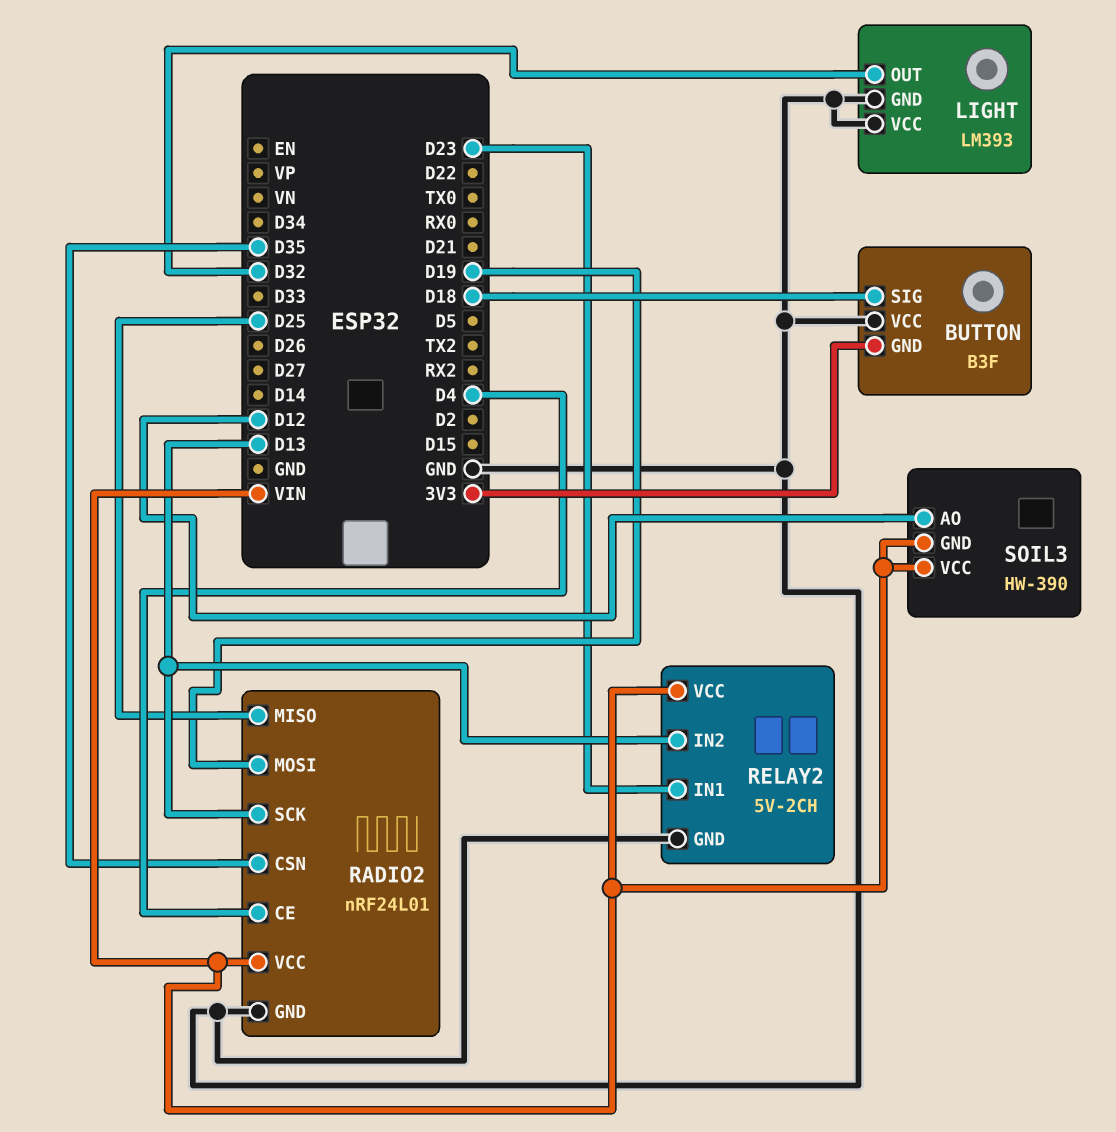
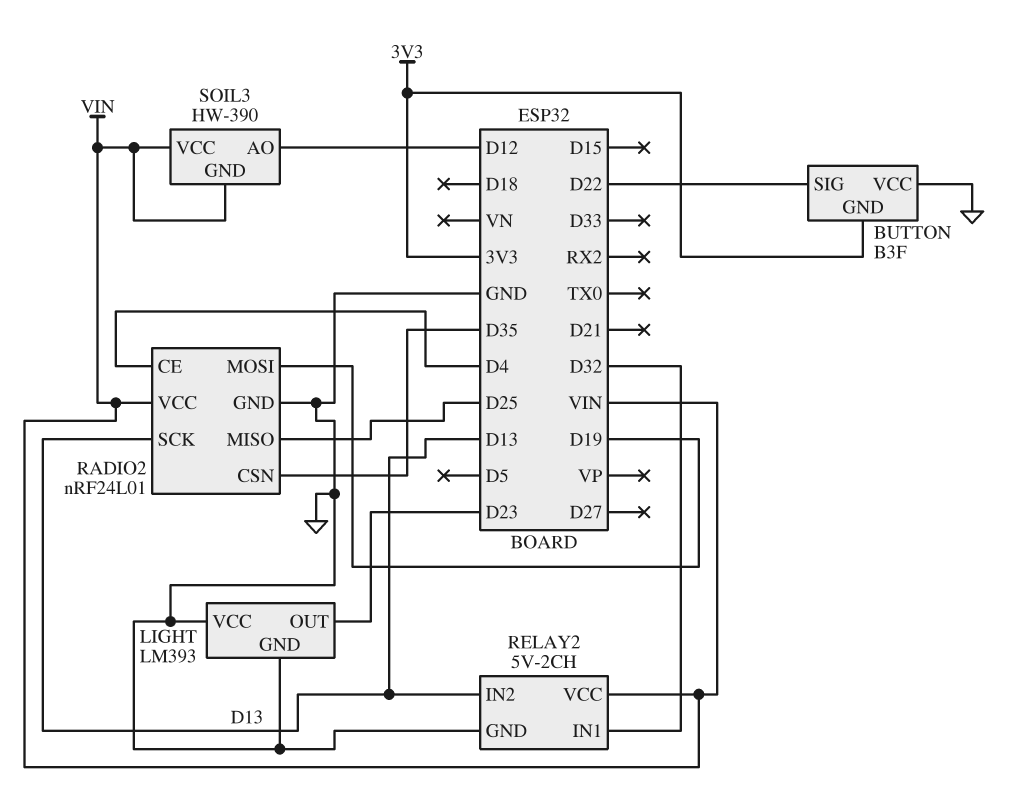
BUTTON pin SIG: D18 -> D22
LIGHT pin OUT: D32 -> D23
RELAY2 pin IN1: D23 -> D32

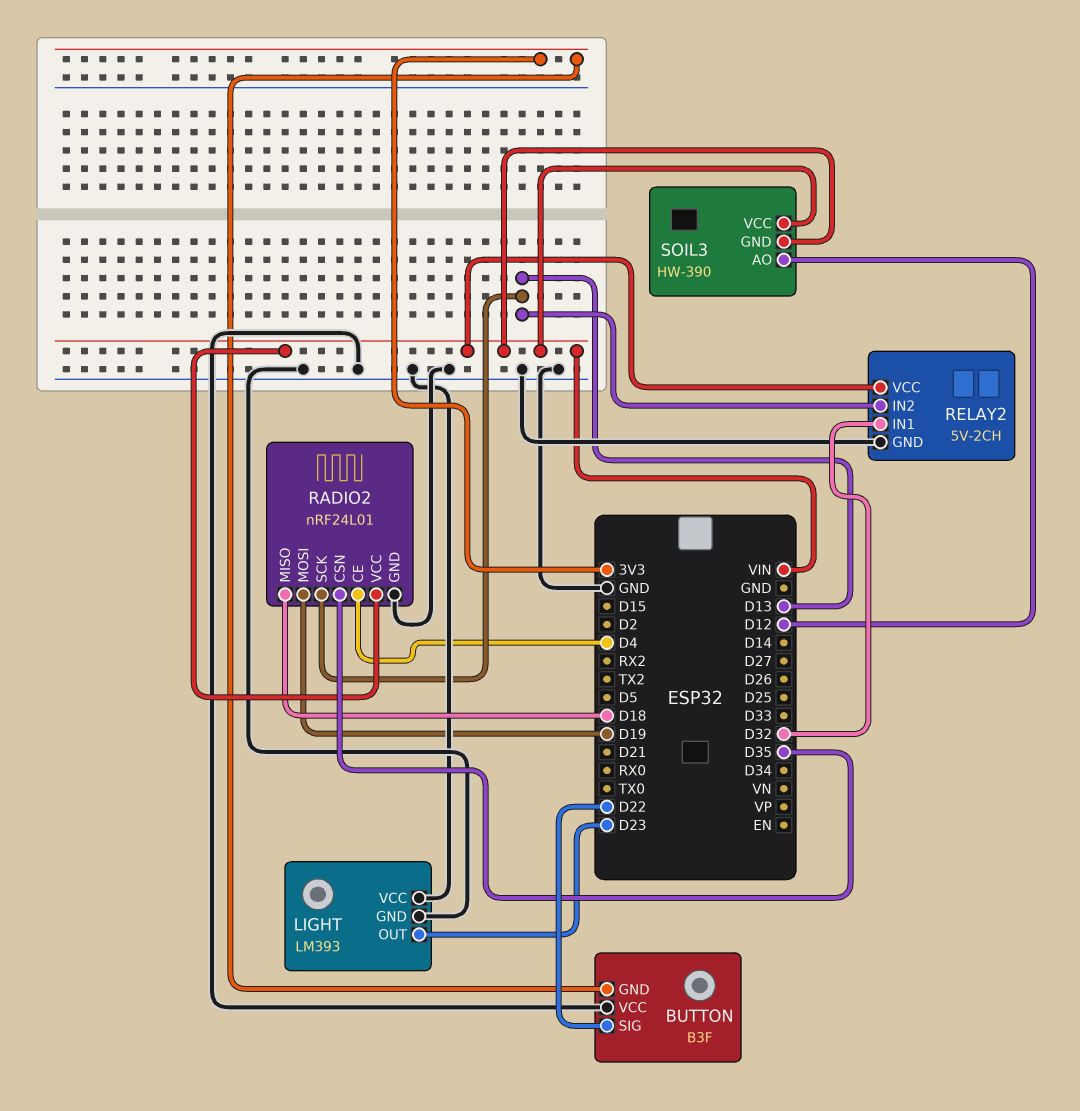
RADIO2 pin MISO: D25 -> D18

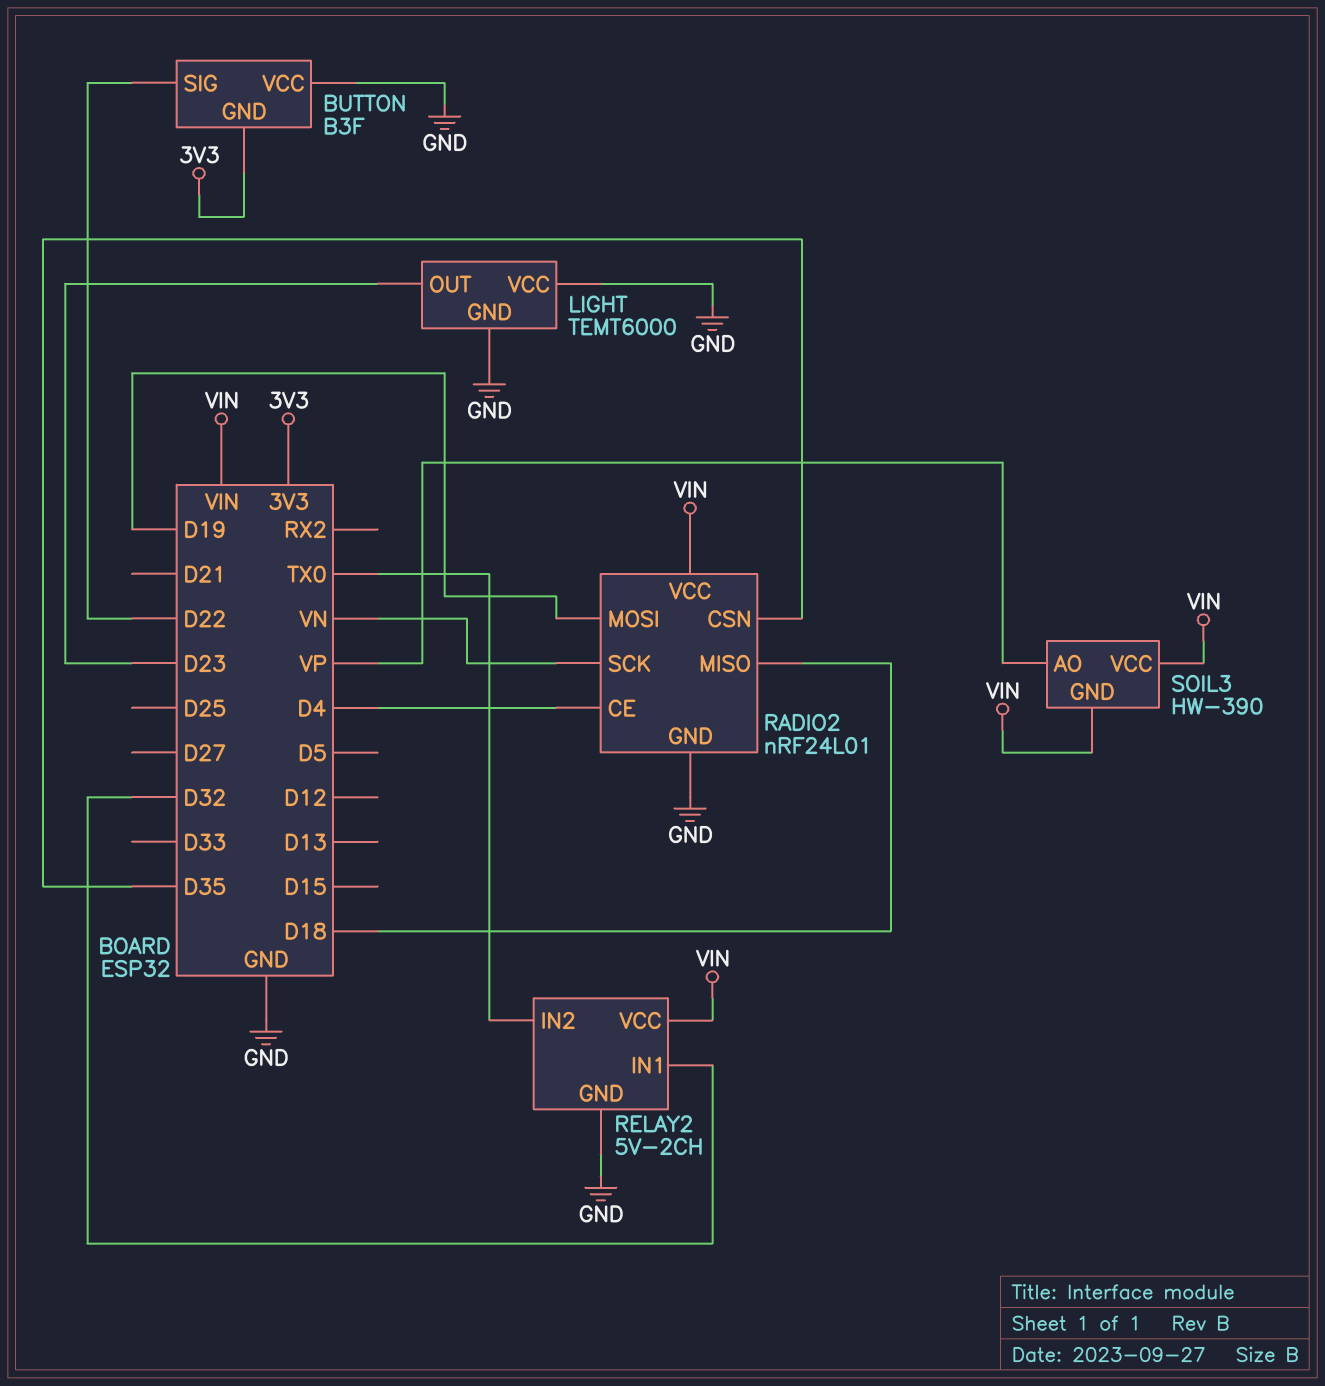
LIGHT: LM393 -> TEMT6000
RADIO2 pin SCK: D13 -> VN
RELAY2 pin IN2: D13 -> TX0
SOIL3 pin AO: D12 -> VP

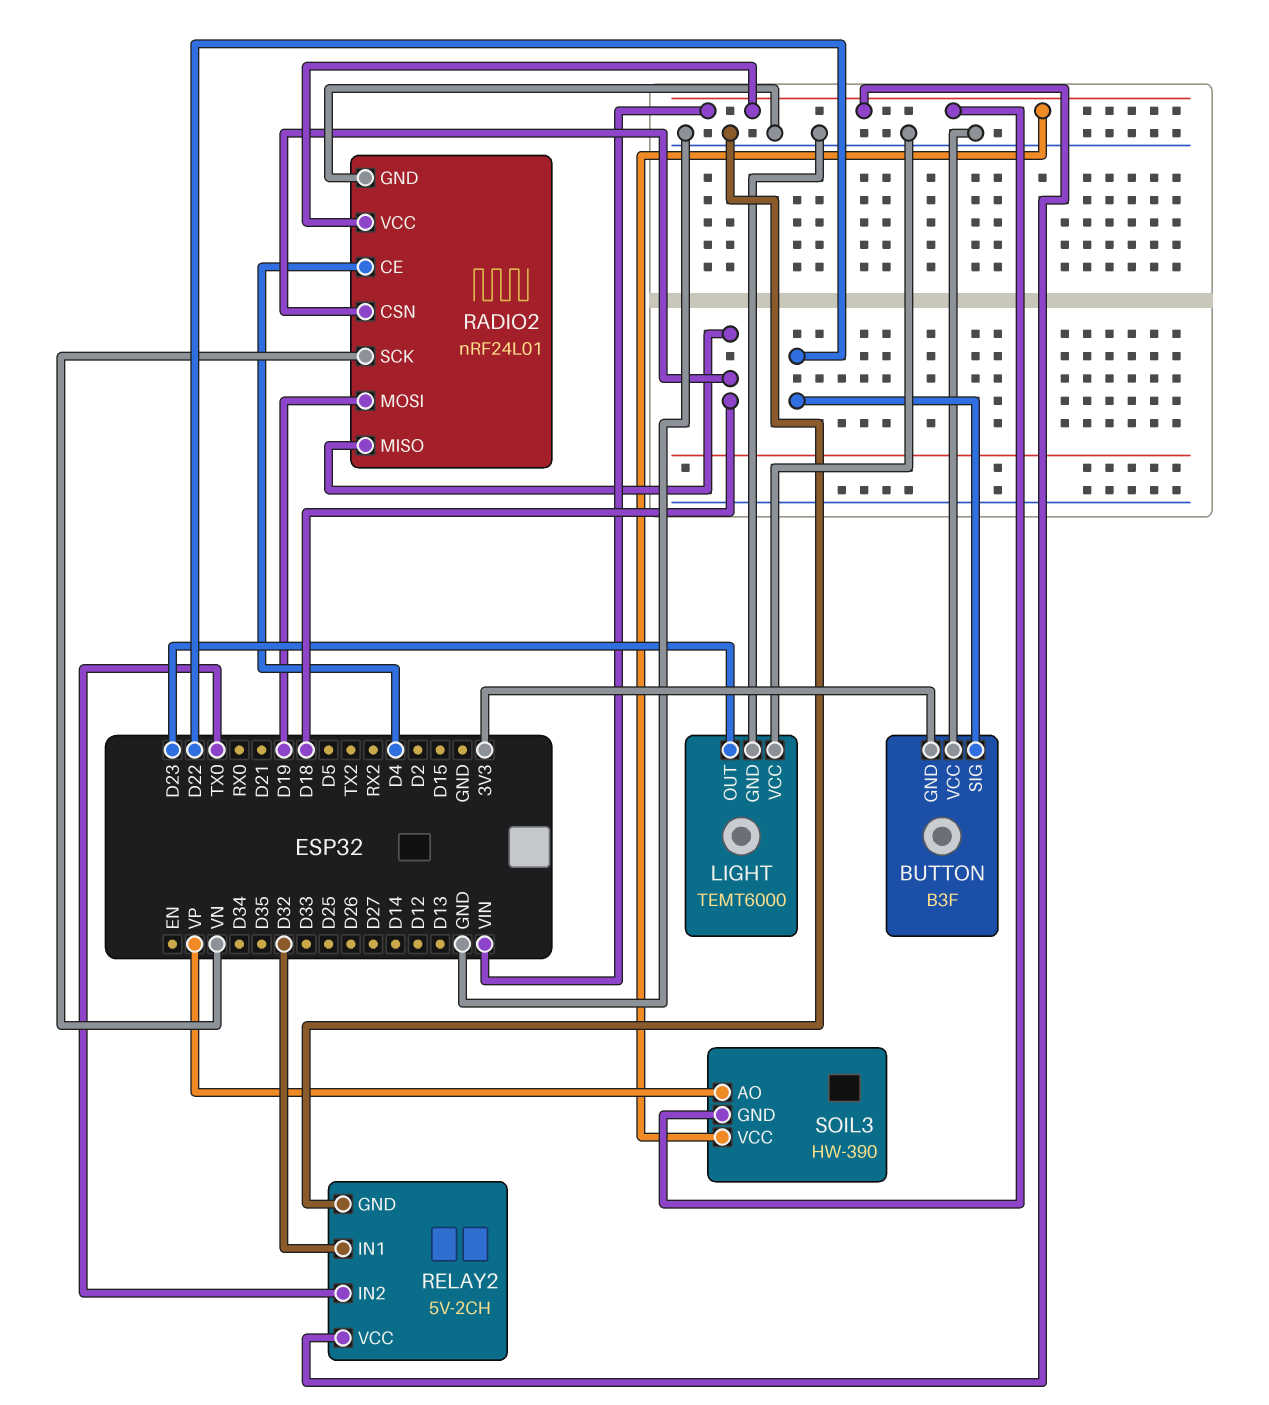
RADIO2 pin CSN: D35 -> D18

